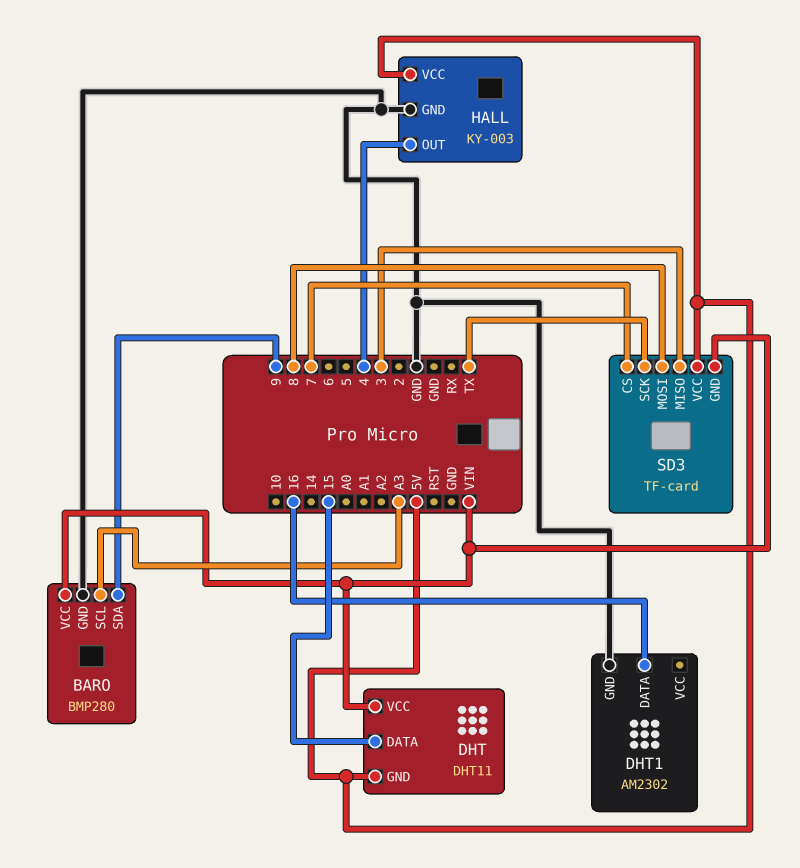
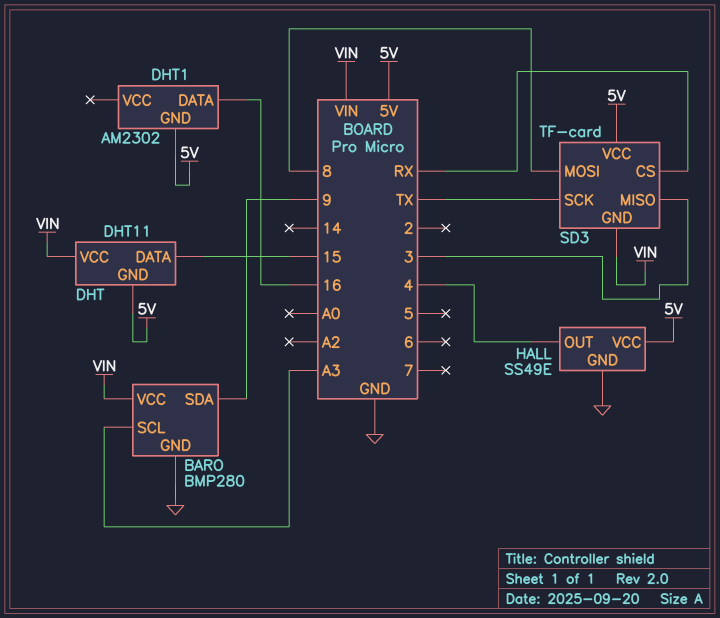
DHT1 pin GND: GND -> 5V
HALL: KY-003 -> SS49E
SD3 pin CS: 7 -> RX

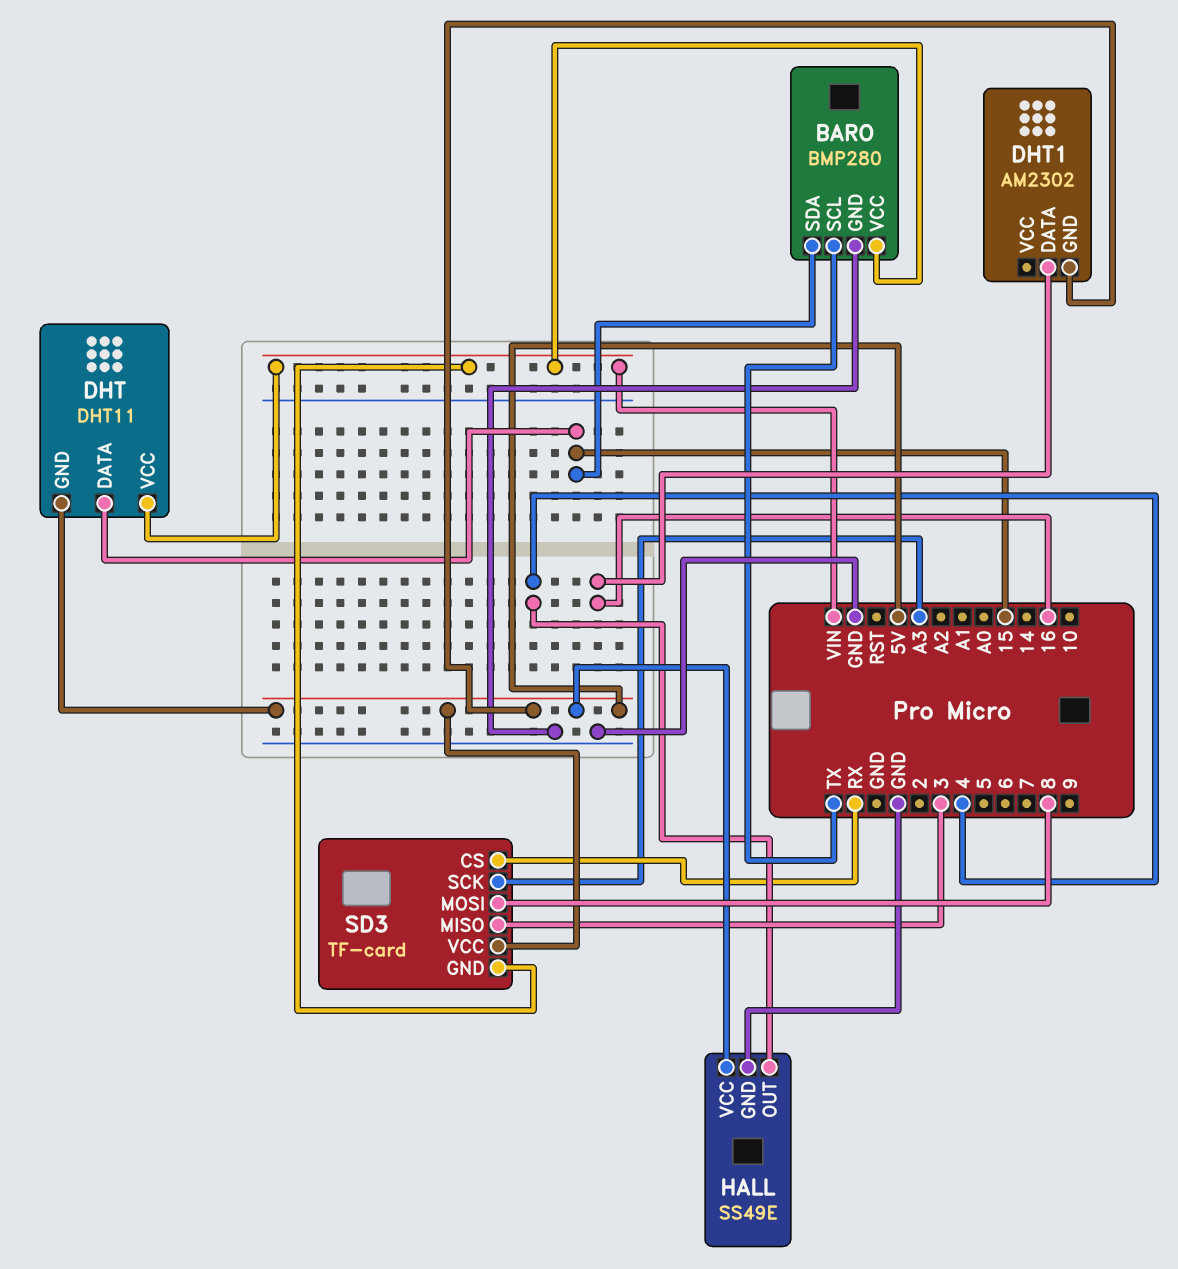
BARO pin SCL: A3 -> TX
BARO pin SDA: 9 -> 15
SD3 pin SCK: TX -> A3

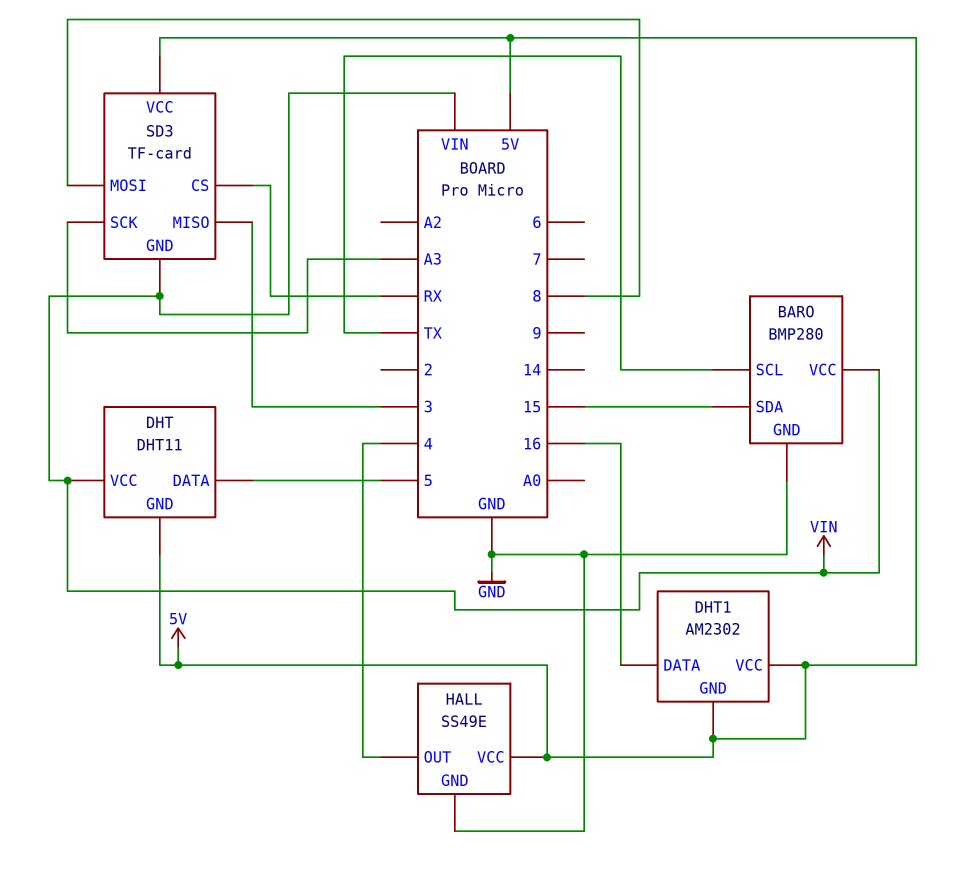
DHT pin DATA: 15 -> 5
DHT1 pin VCC: none -> 5V

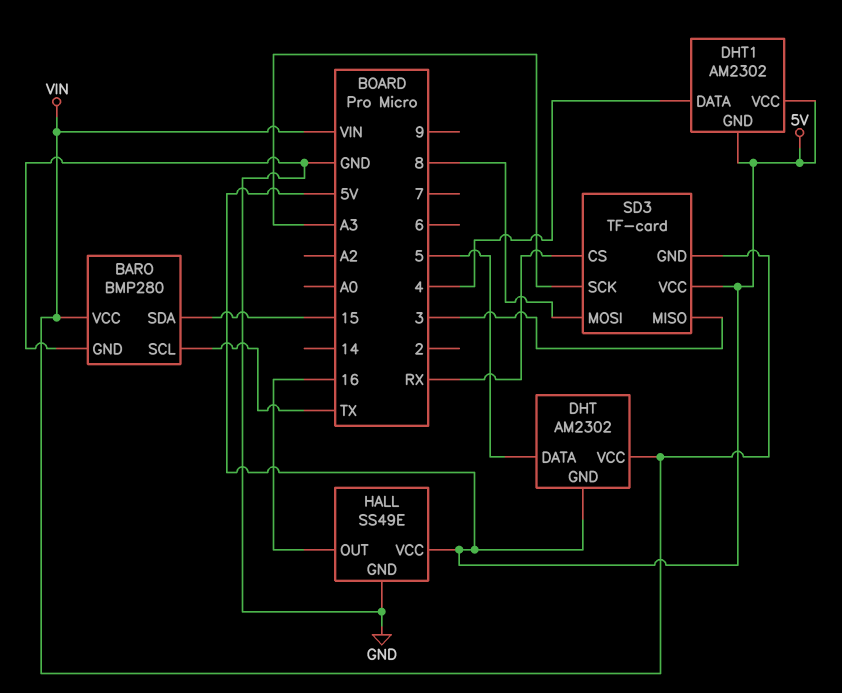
DHT: DHT11 -> AM2302
DHT1 pin DATA: 16 -> 4
HALL pin OUT: 4 -> 16

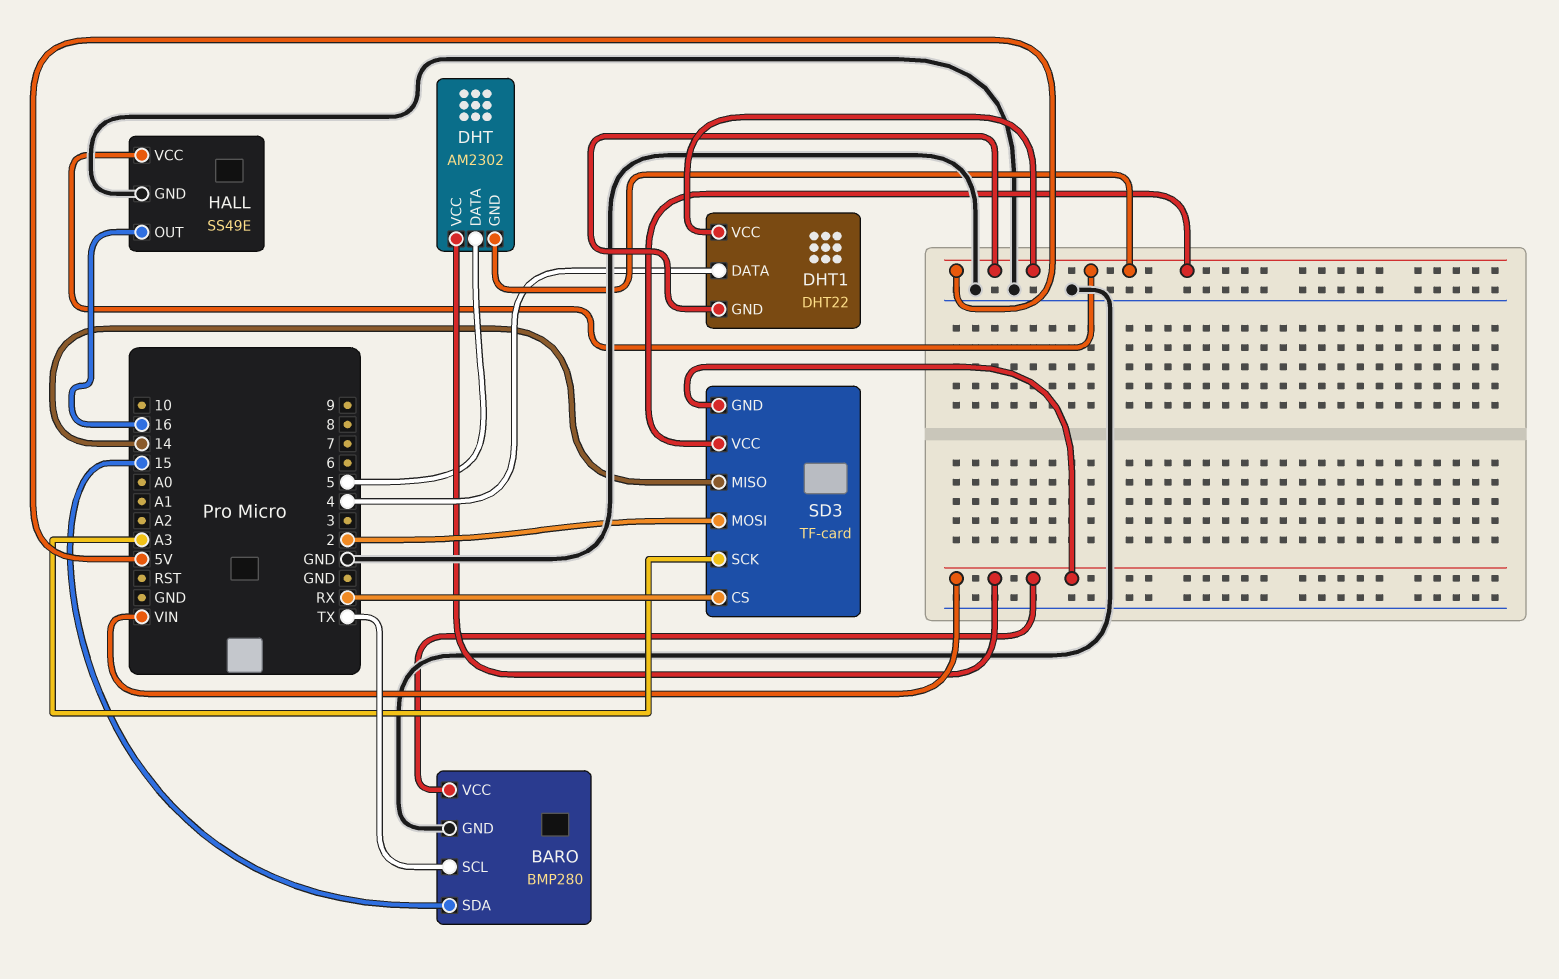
DHT1: AM2302 -> DHT22
SD3 pin MISO: 3 -> 14
SD3 pin MOSI: 8 -> 2

